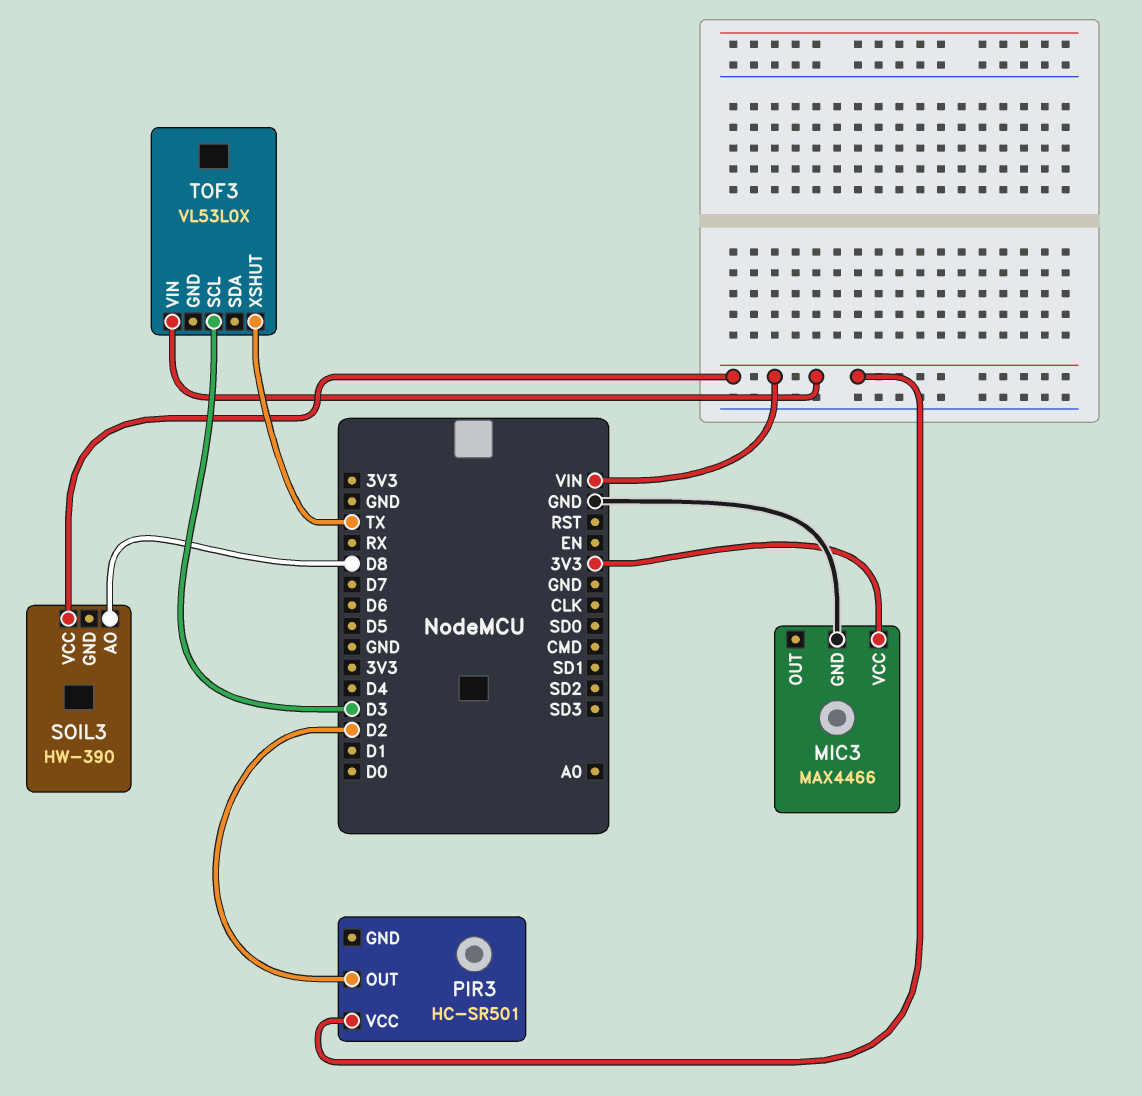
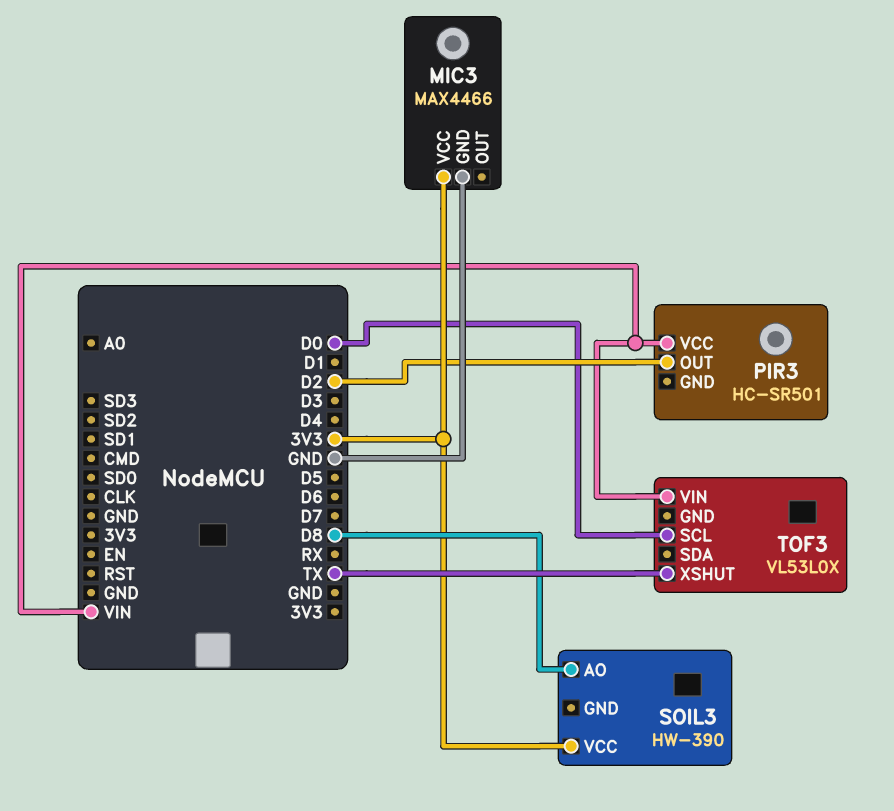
SOIL3 pin VCC: VIN -> 3V3
TOF3 pin SCL: D3 -> D0

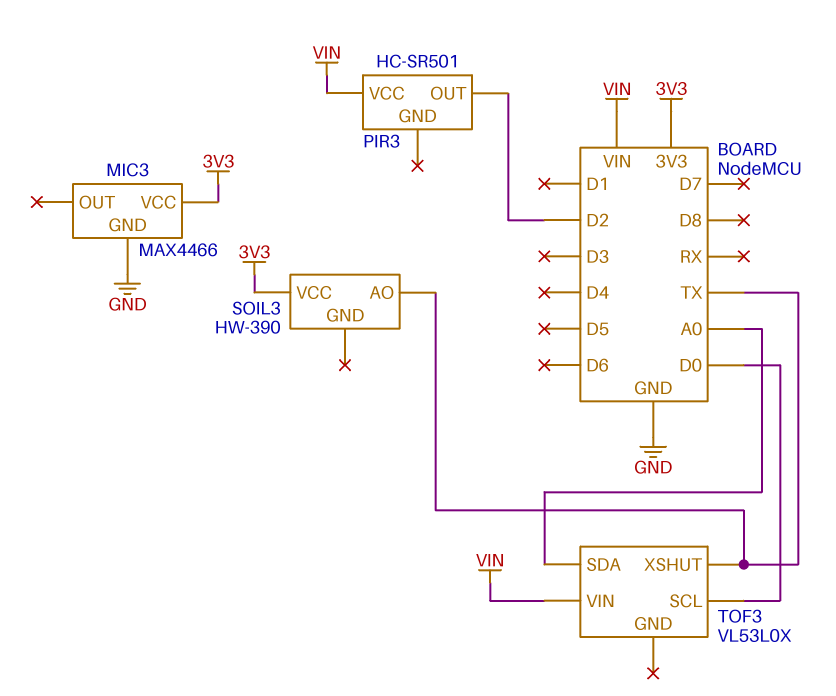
SOIL3 pin AO: D8 -> TX
TOF3 pin SDA: none -> A0

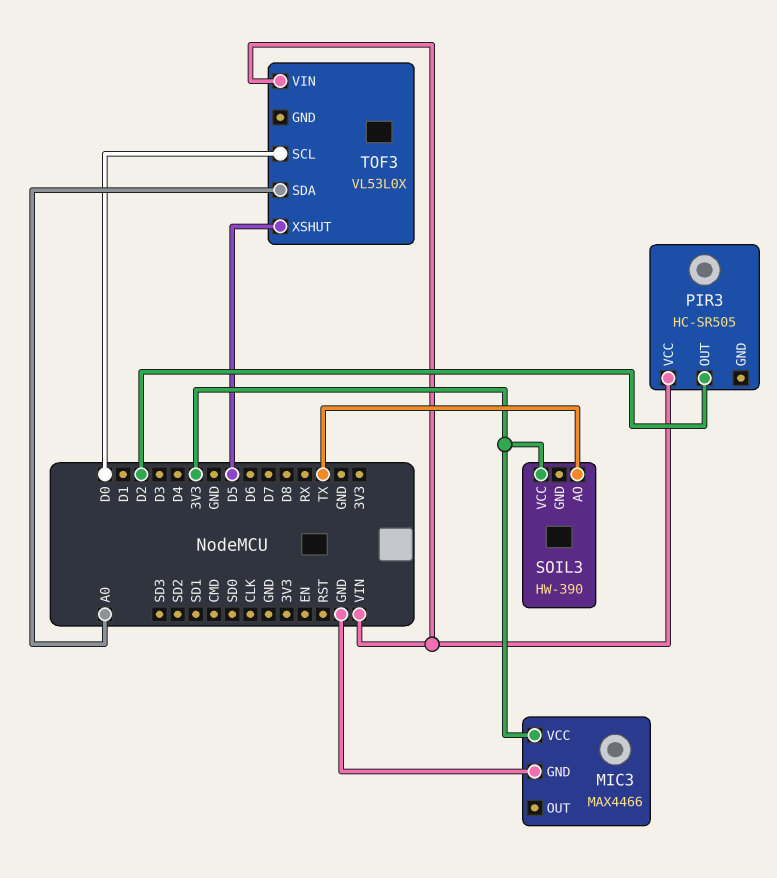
PIR3: HC-SR501 -> HC-SR505
TOF3 pin XSHUT: TX -> D5

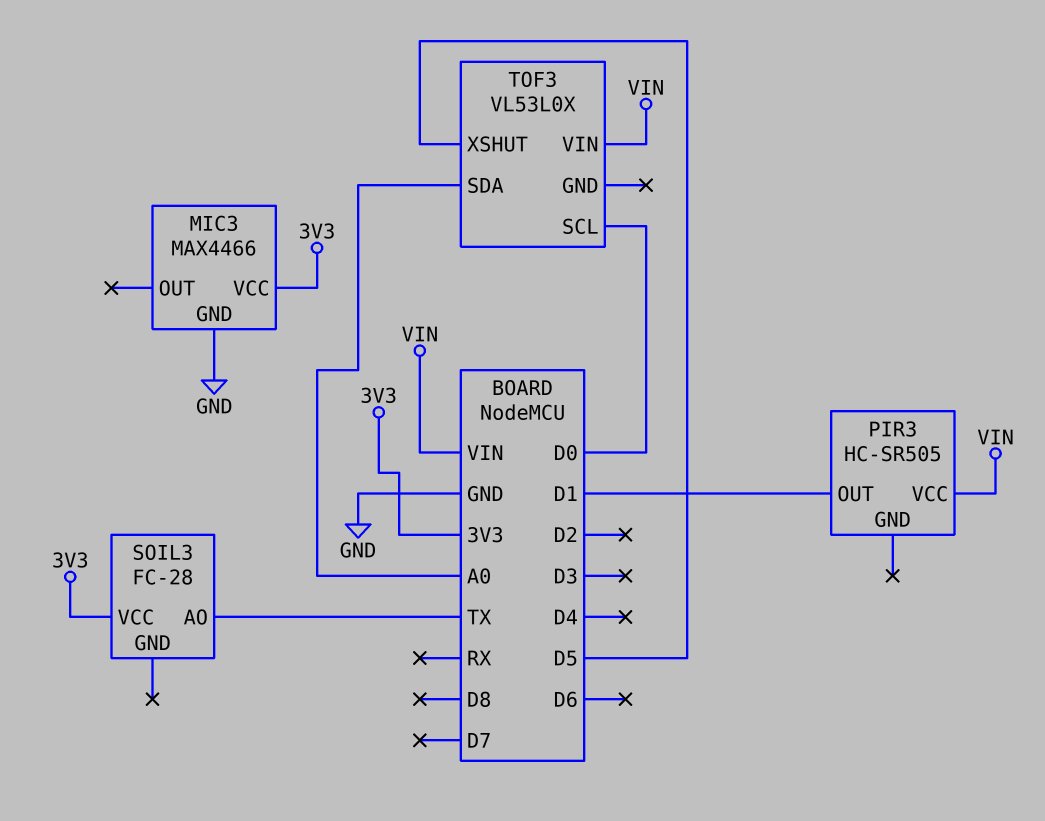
PIR3 pin OUT: D2 -> D1
SOIL3: HW-390 -> FC-28

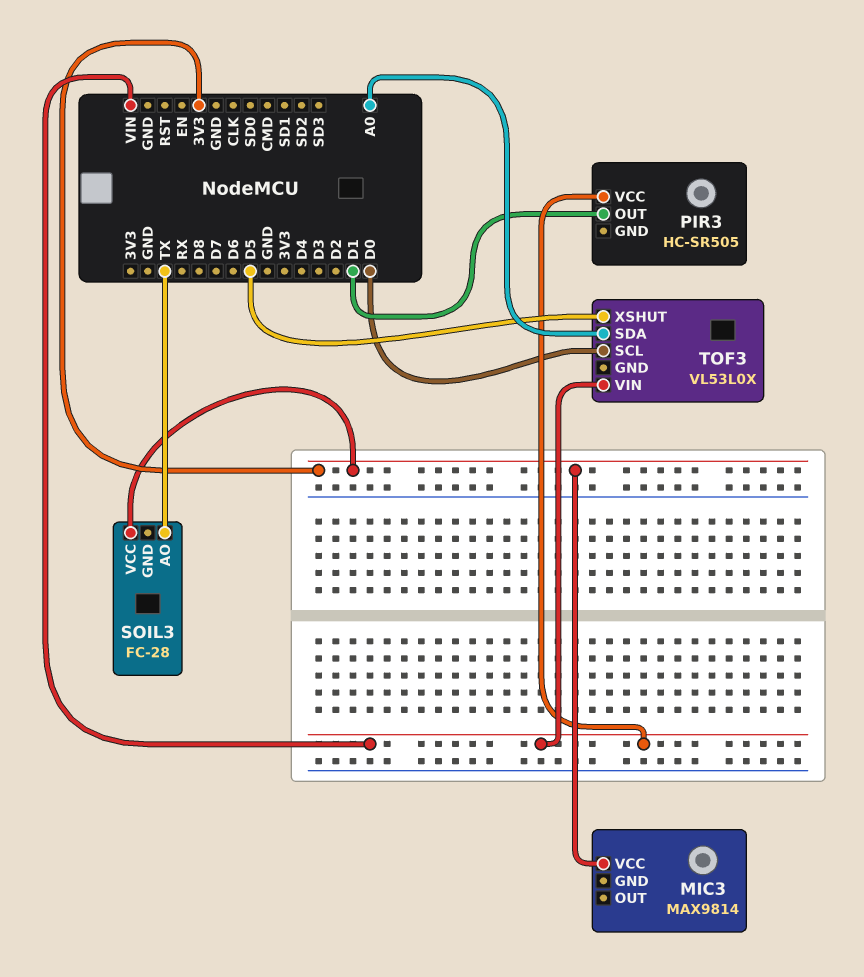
MIC3: MAX4466 -> MAX9814
MIC3 pin GND: GND -> none

